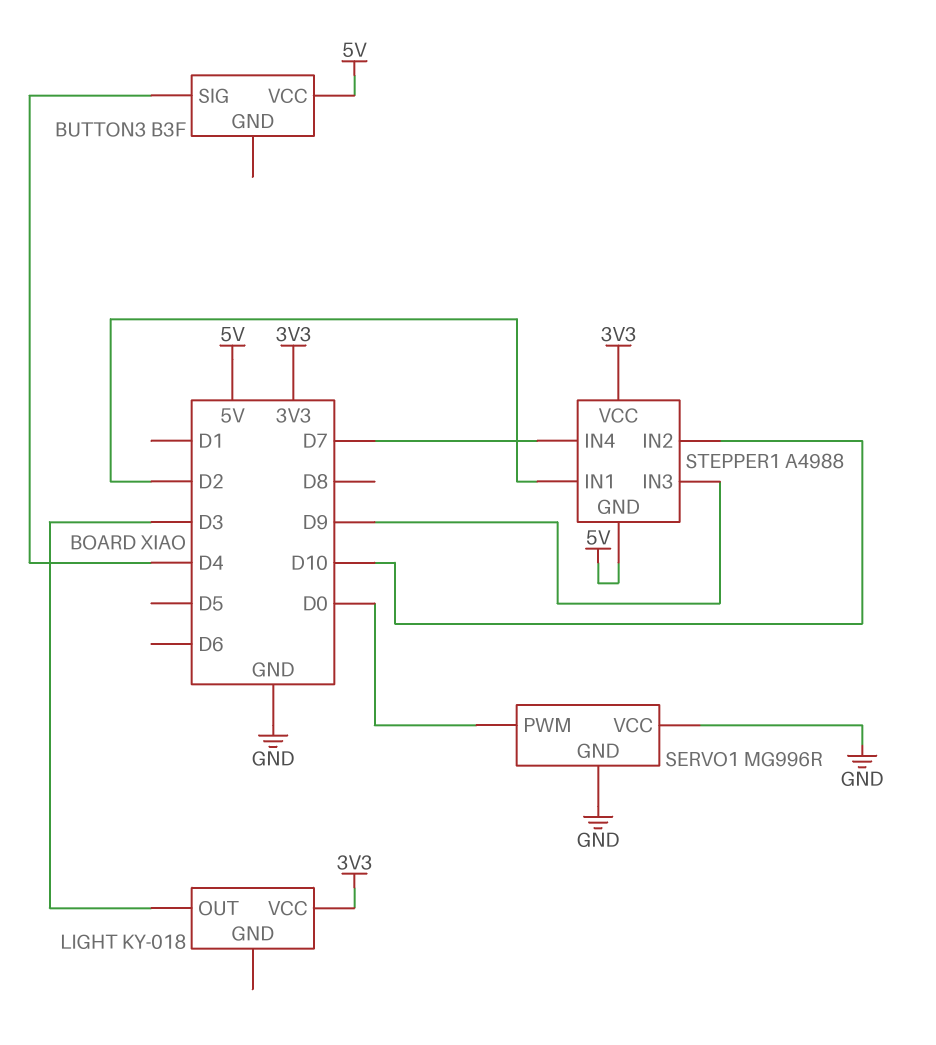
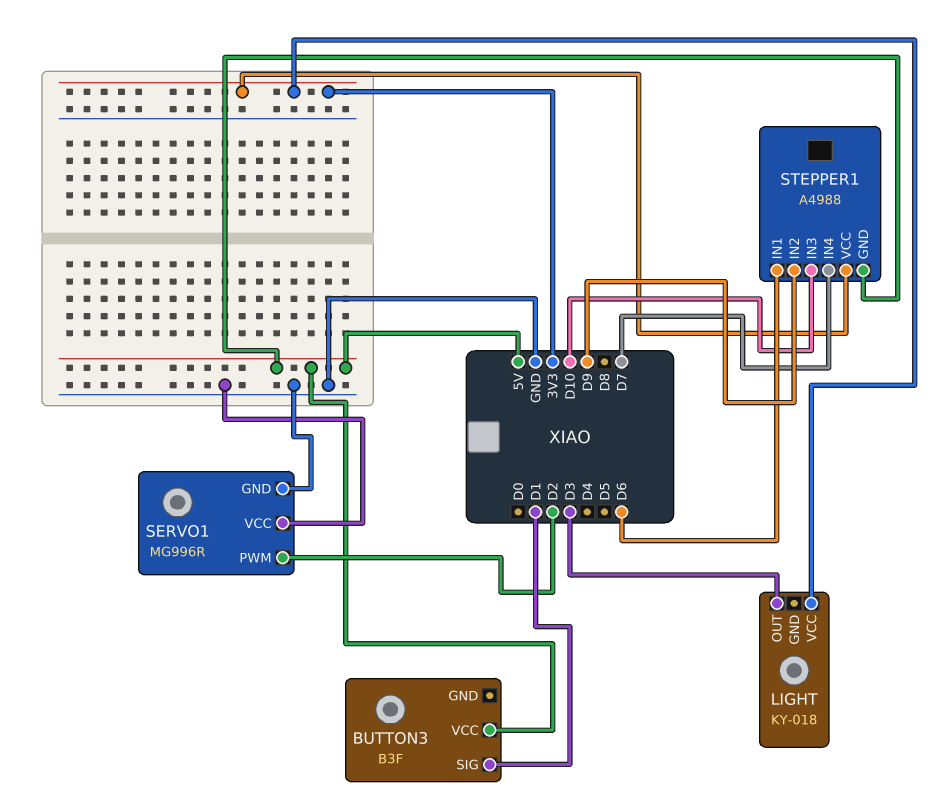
BUTTON3 pin SIG: D4 -> D1
SERVO1 pin PWM: D0 -> D2
STEPPER1 pin IN1: D2 -> D6
STEPPER1 pin IN2: D10 -> D9
STEPPER1 pin IN3: D9 -> D10

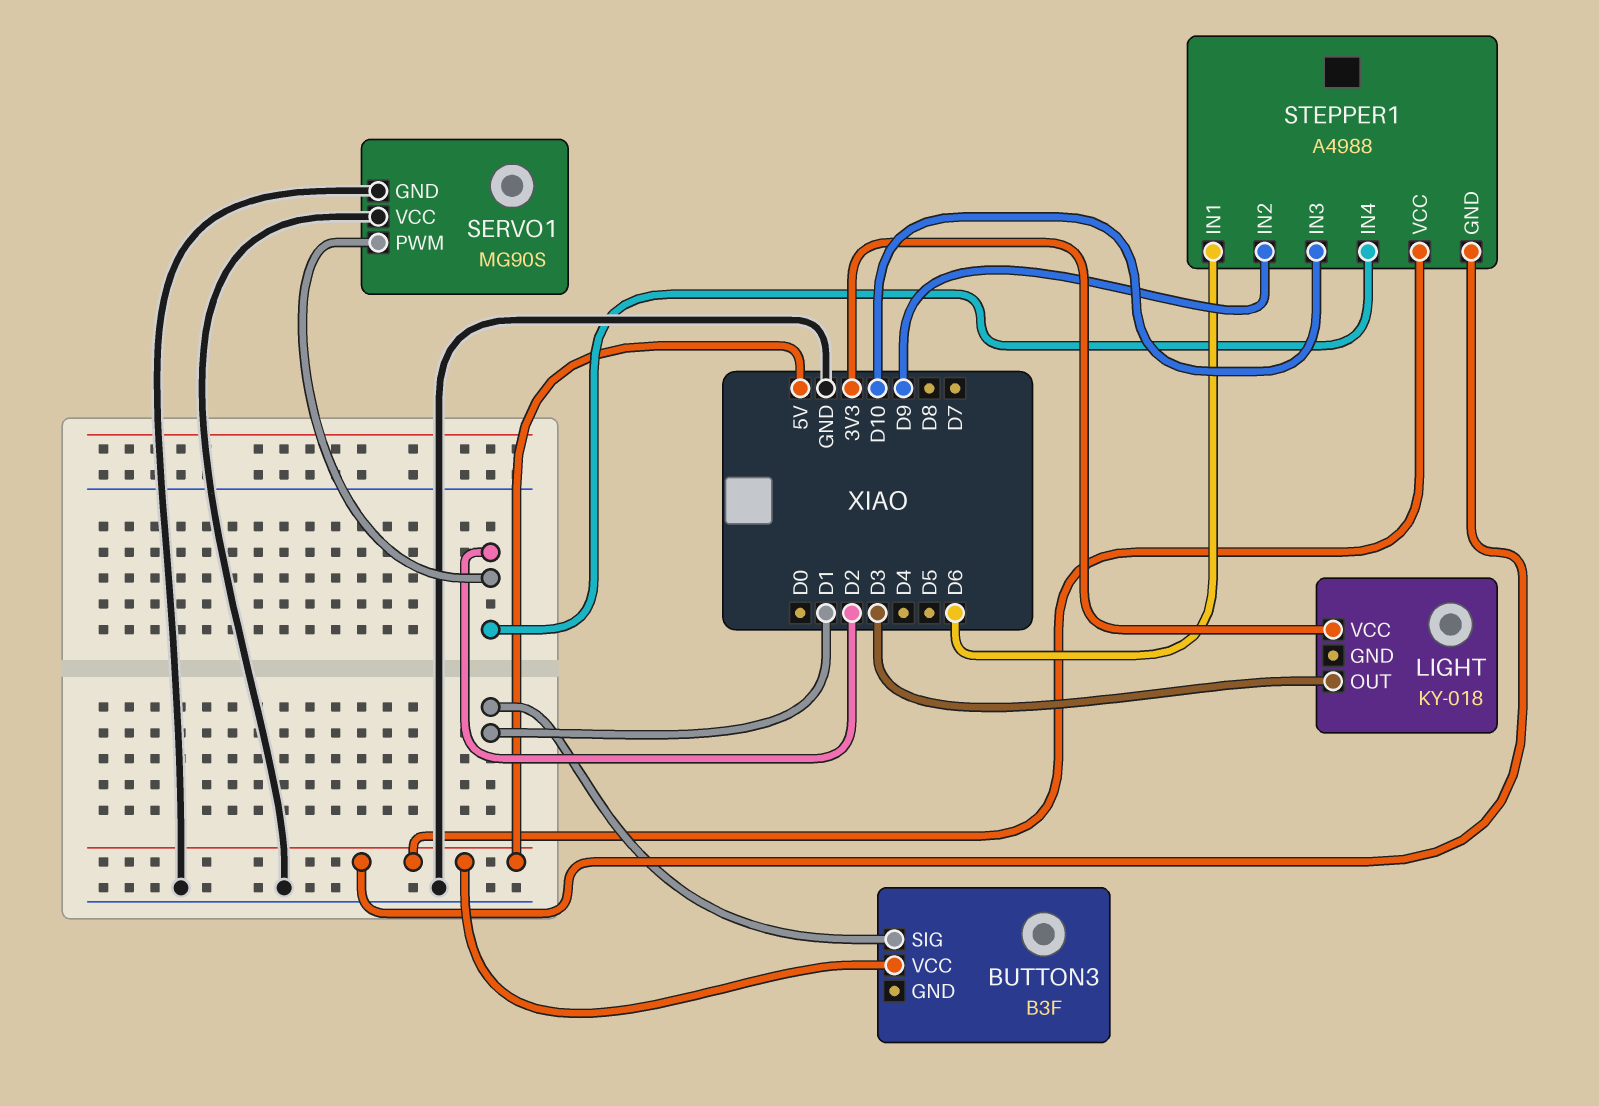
SERVO1: MG996R -> MG90S
STEPPER1 pin IN4: D7 -> D2
STEPPER1 pin VCC: 3V3 -> 5V

